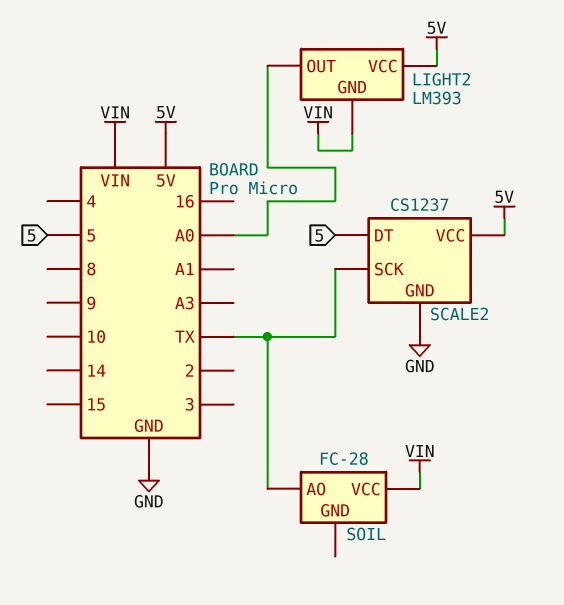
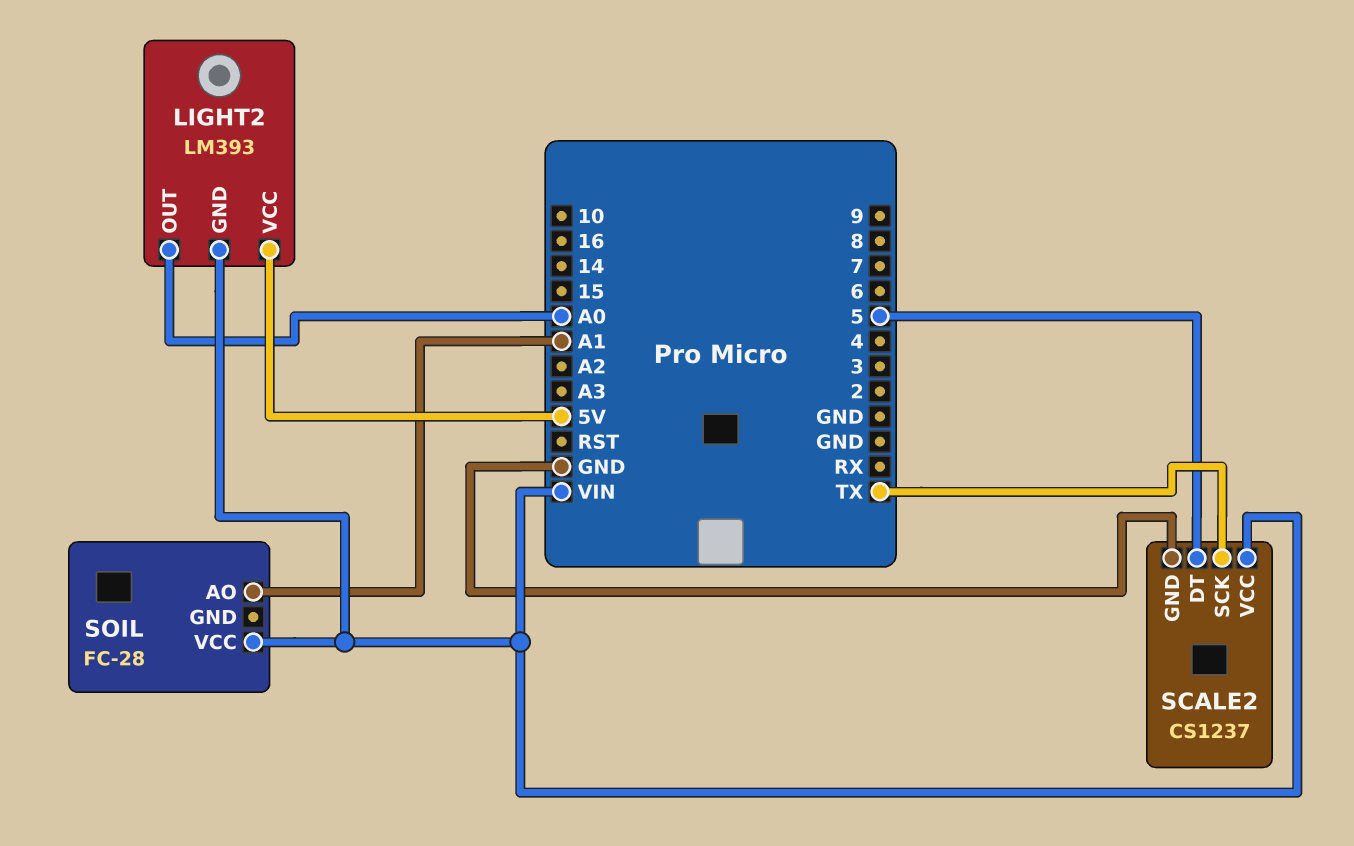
SCALE2 pin VCC: 5V -> VIN
SOIL pin AO: TX -> A1

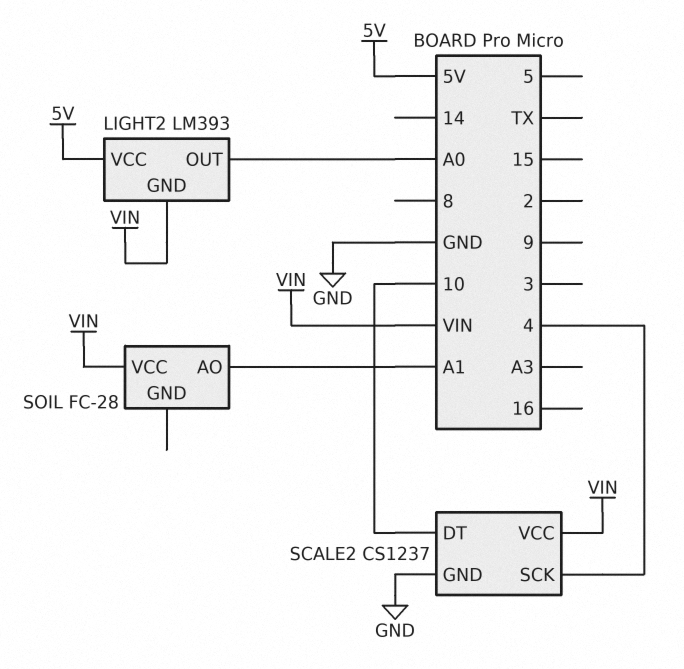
SCALE2 pin DT: 5 -> 10
SCALE2 pin SCK: TX -> 4

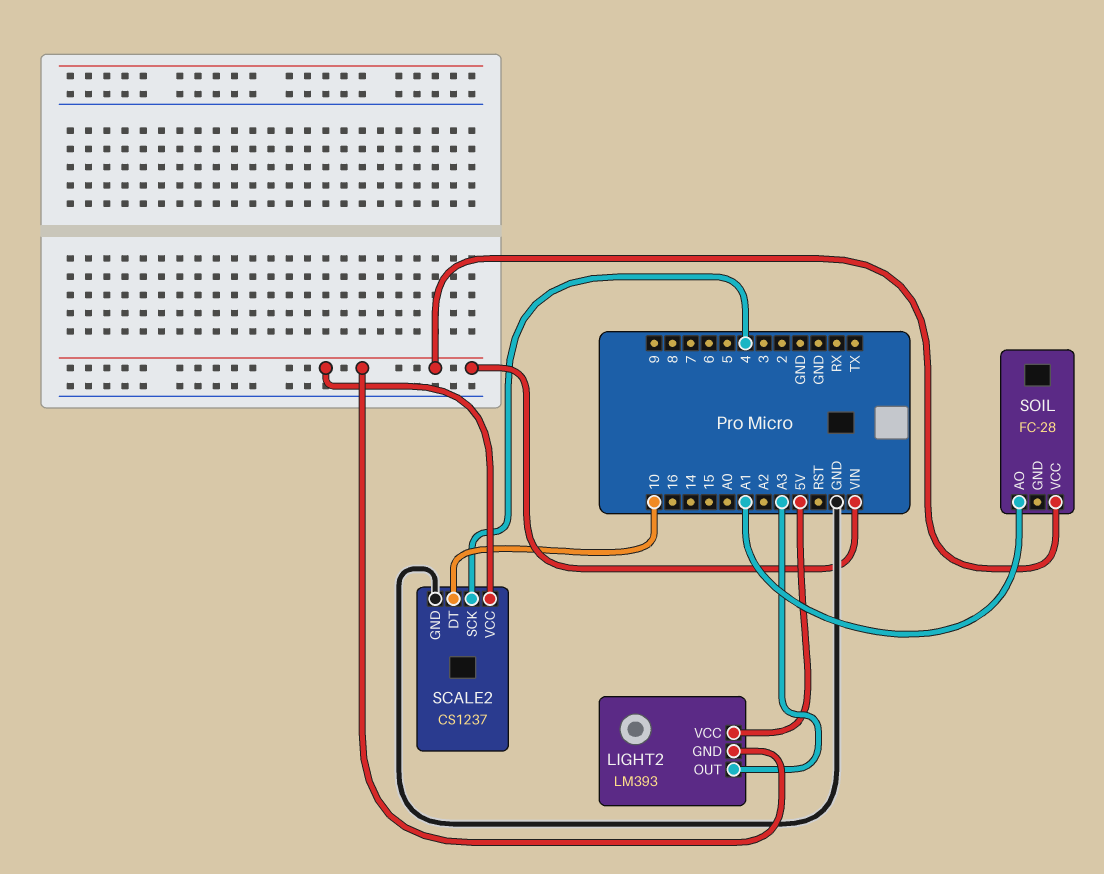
LIGHT2 pin OUT: A0 -> A3

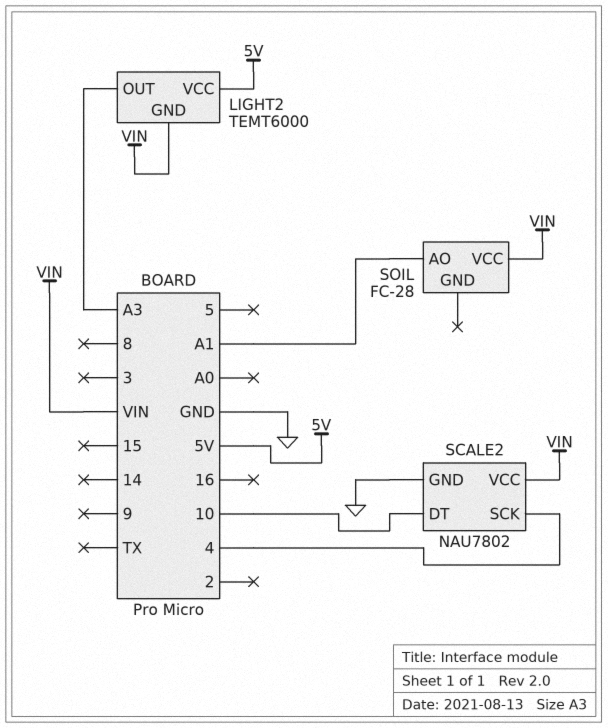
LIGHT2: LM393 -> TEMT6000
SCALE2: CS1237 -> NAU7802

